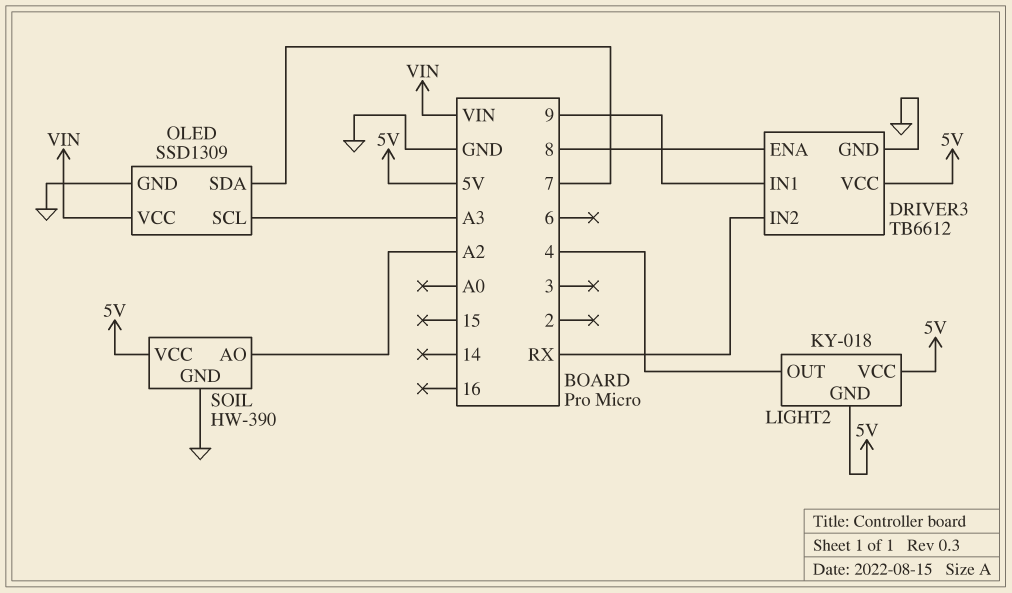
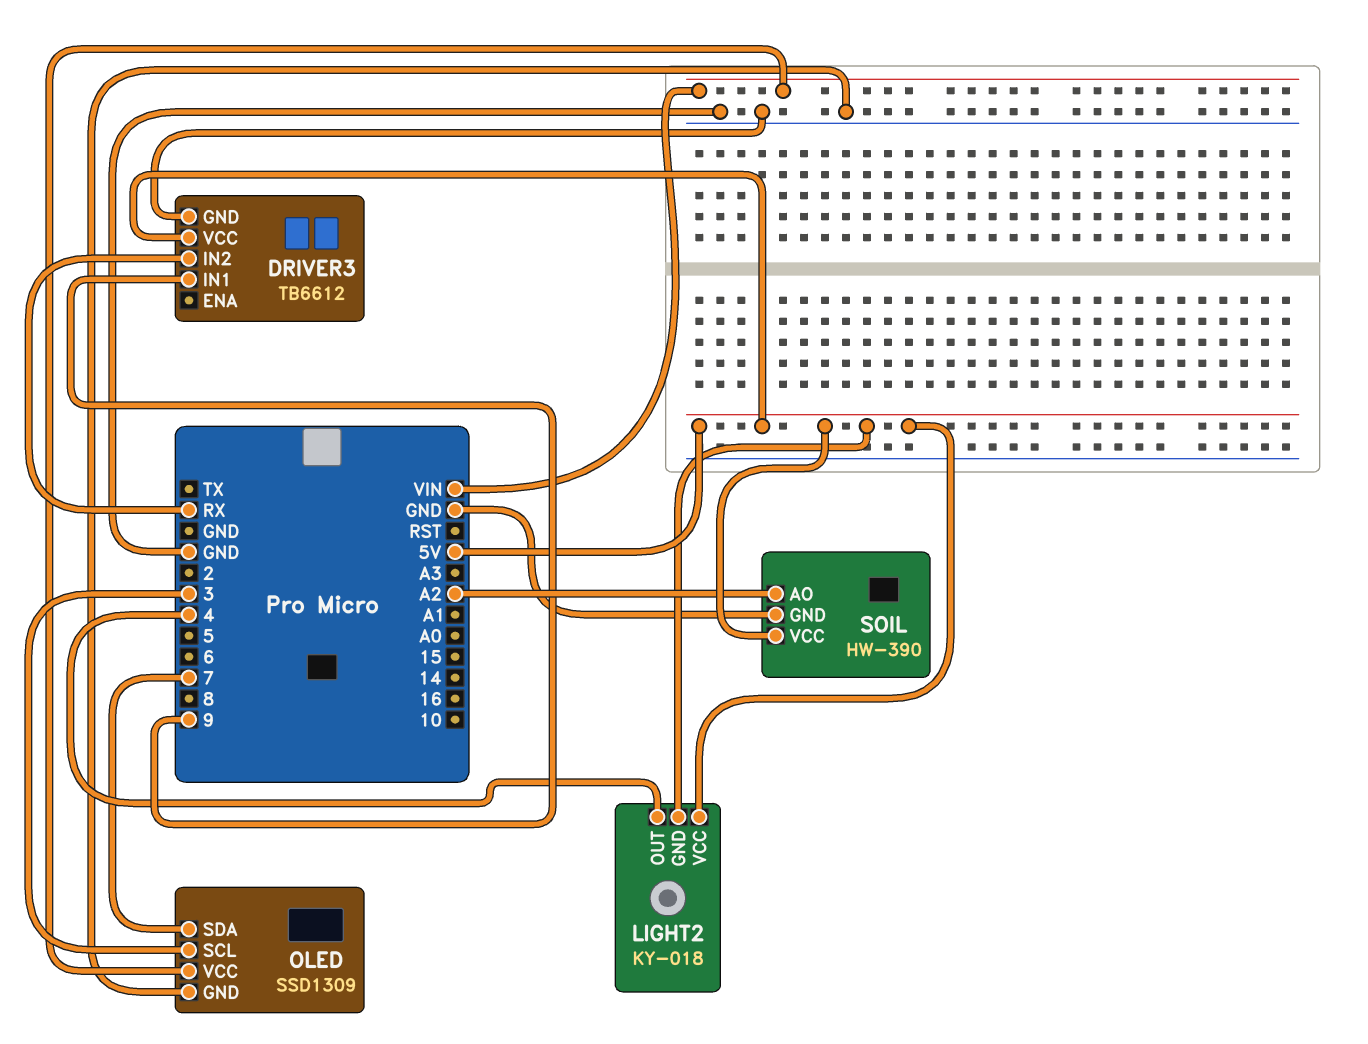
DRIVER3 pin ENA: 8 -> none
OLED pin SCL: A3 -> 3

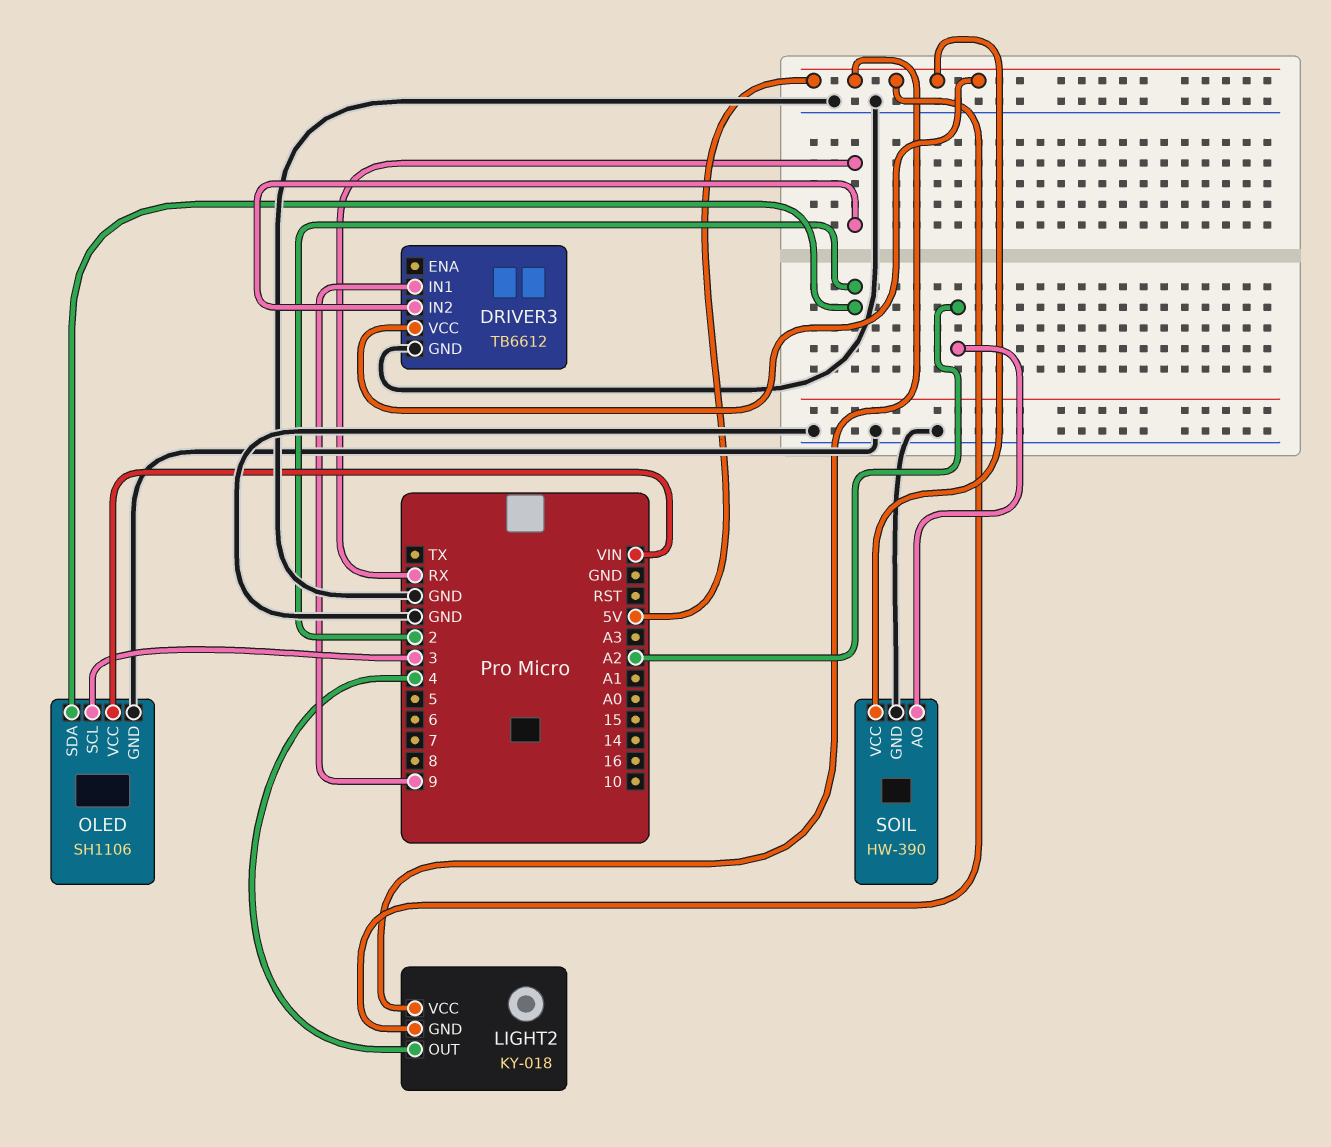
OLED: SSD1309 -> SH1106
OLED pin SDA: 7 -> 2

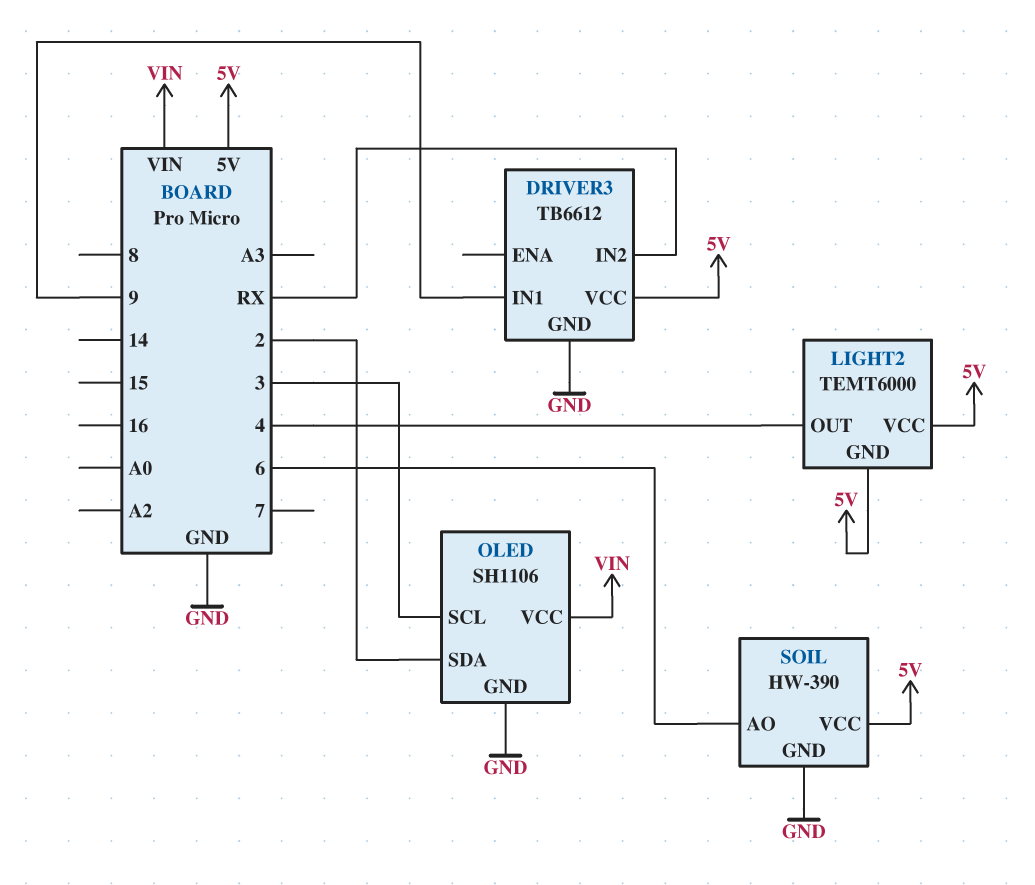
LIGHT2: KY-018 -> TEMT6000
SOIL pin AO: A2 -> 6

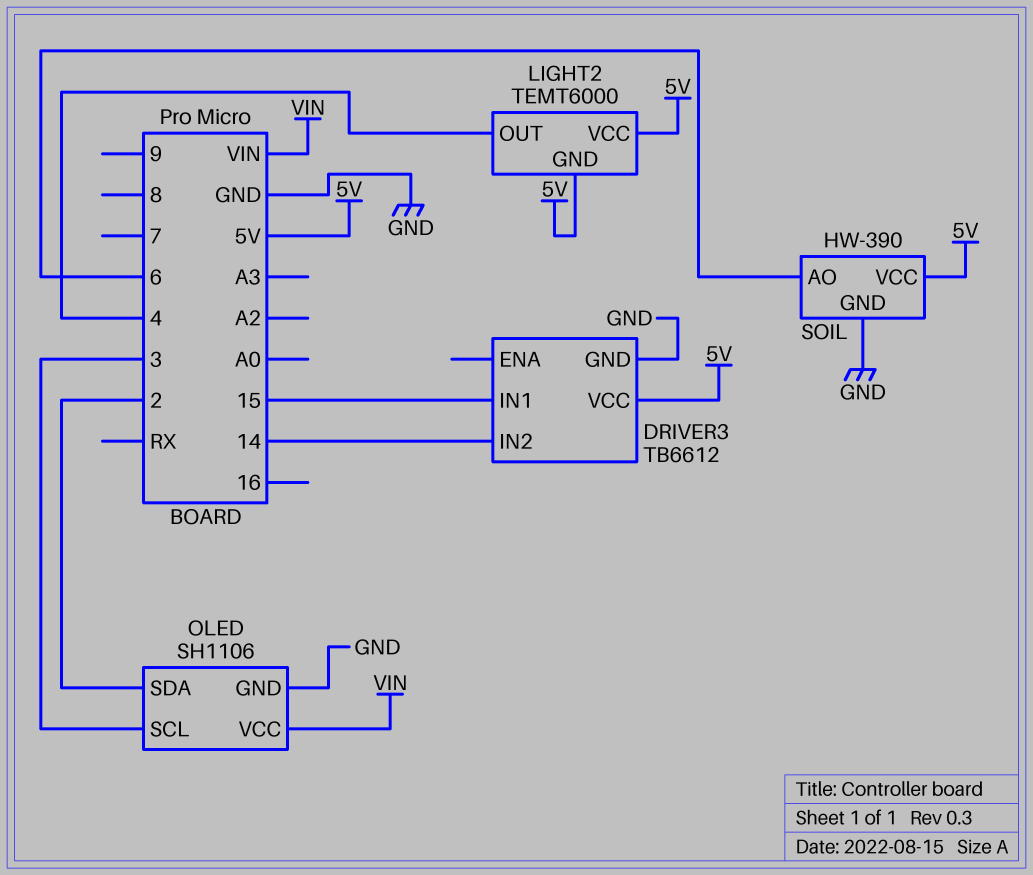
DRIVER3 pin IN1: 9 -> 15
DRIVER3 pin IN2: RX -> 14

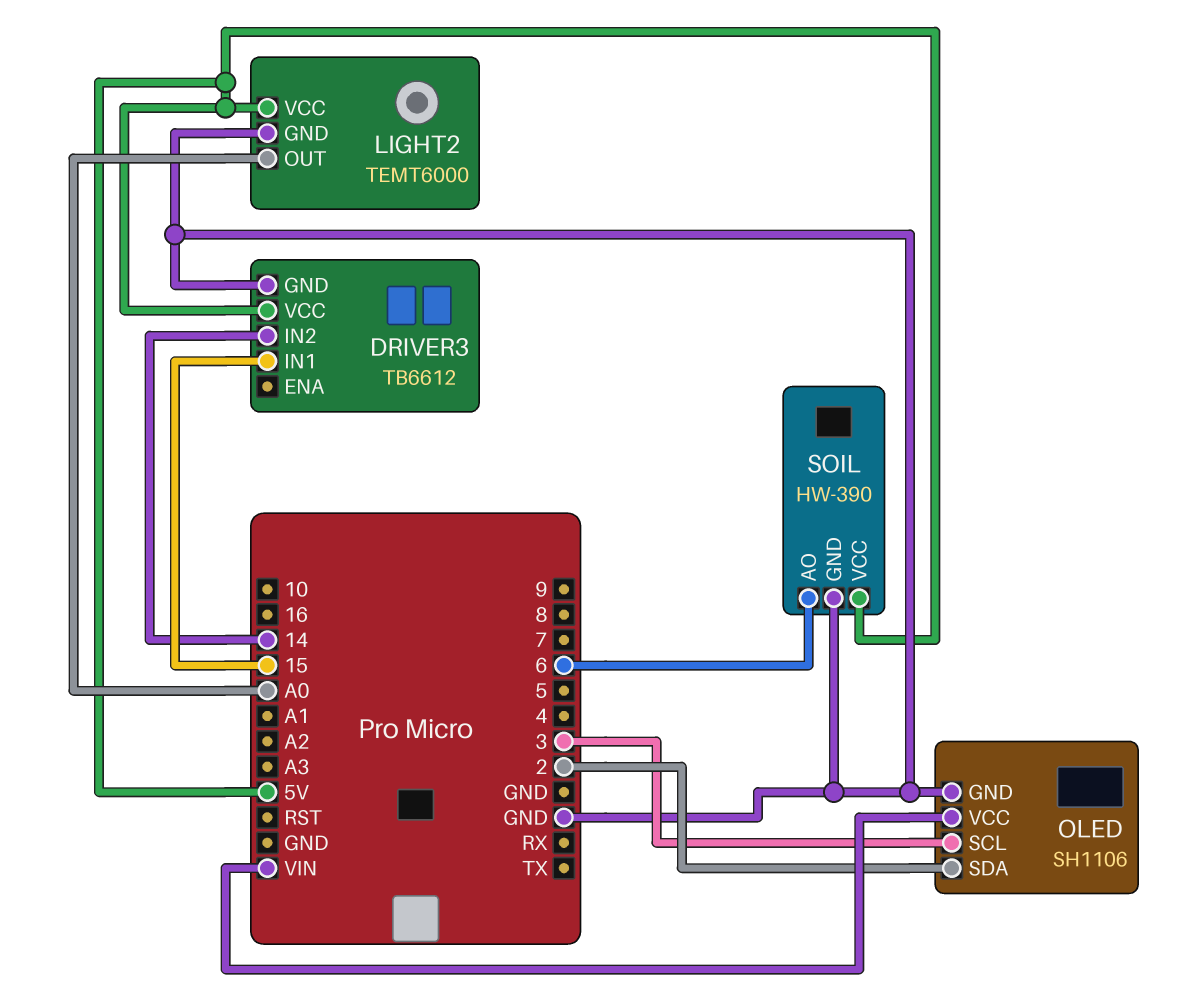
LIGHT2 pin GND: 5V -> GND
LIGHT2 pin OUT: 4 -> A0

